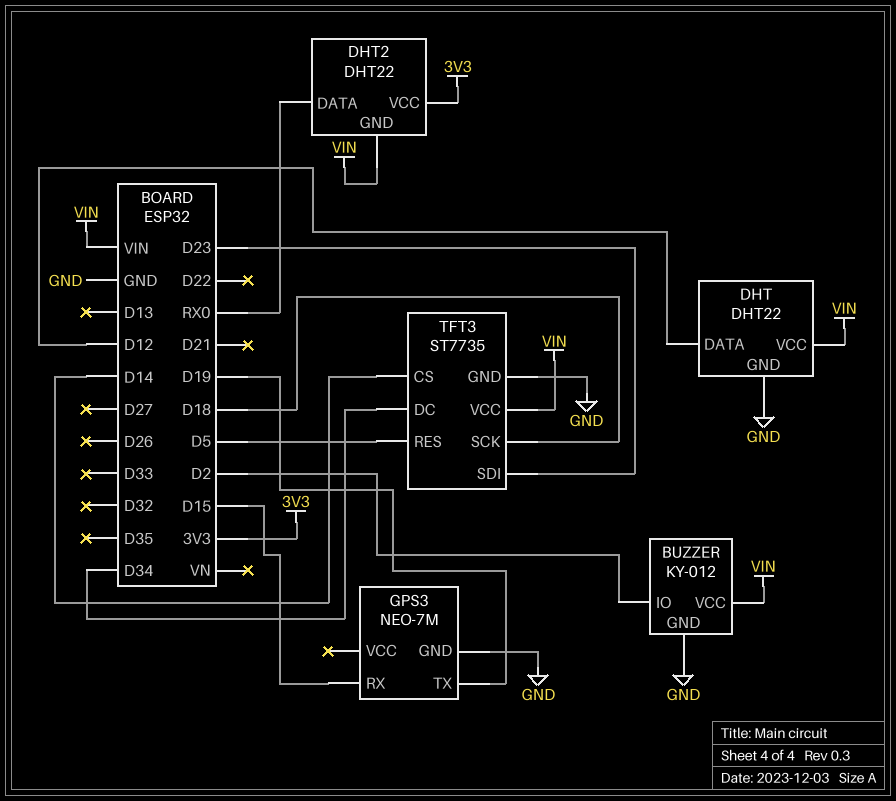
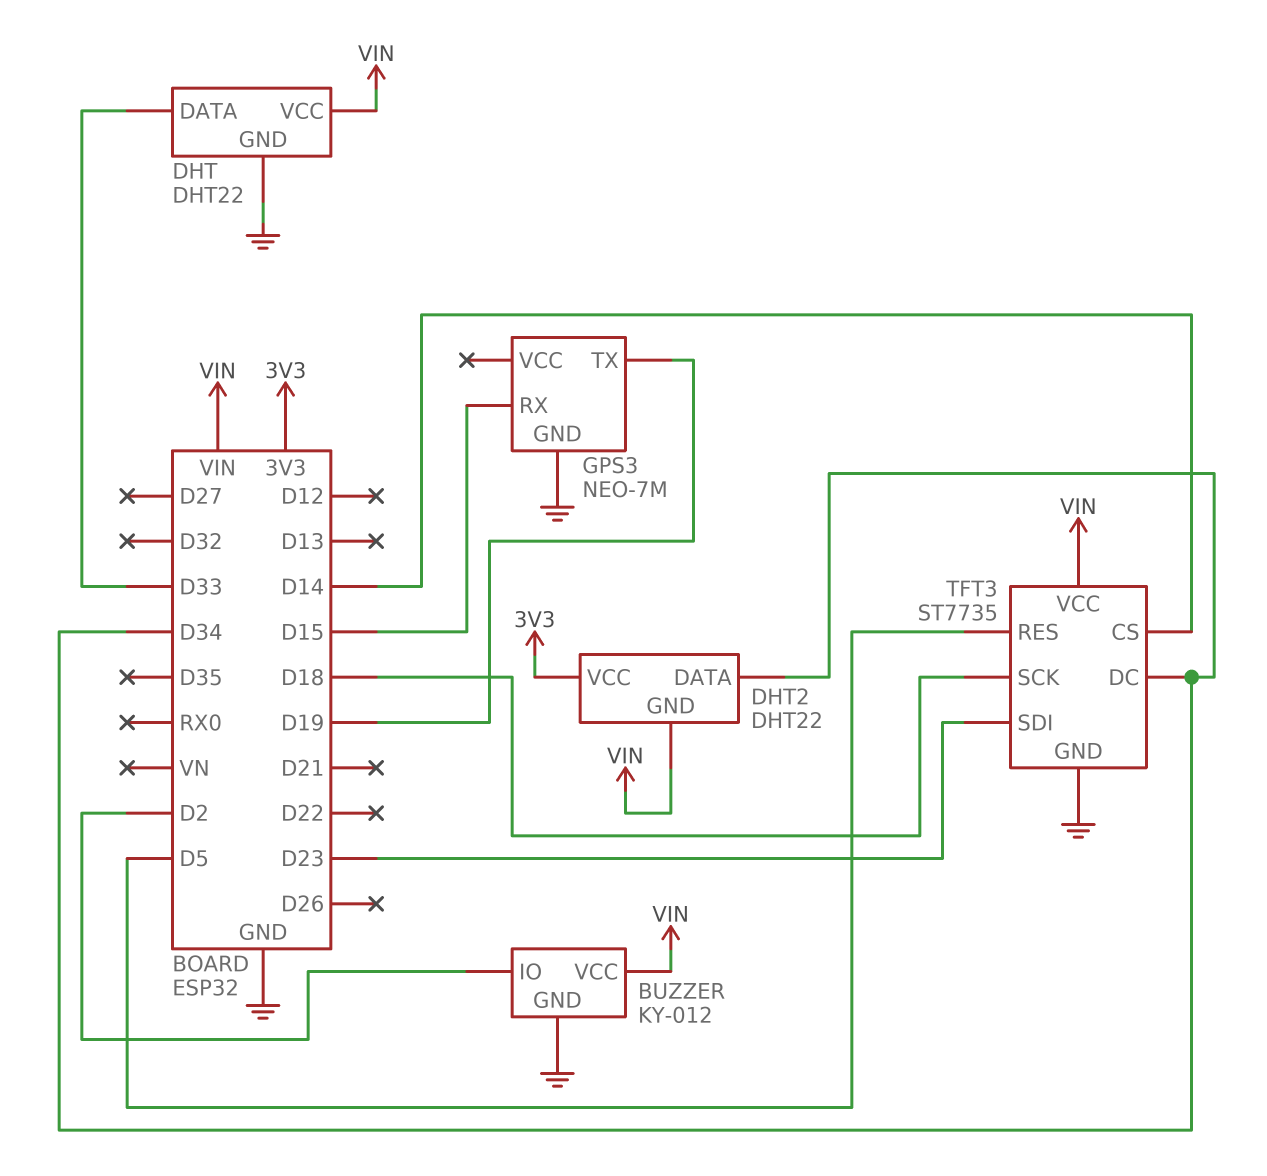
DHT pin DATA: D12 -> D33
DHT2 pin DATA: RX0 -> D34

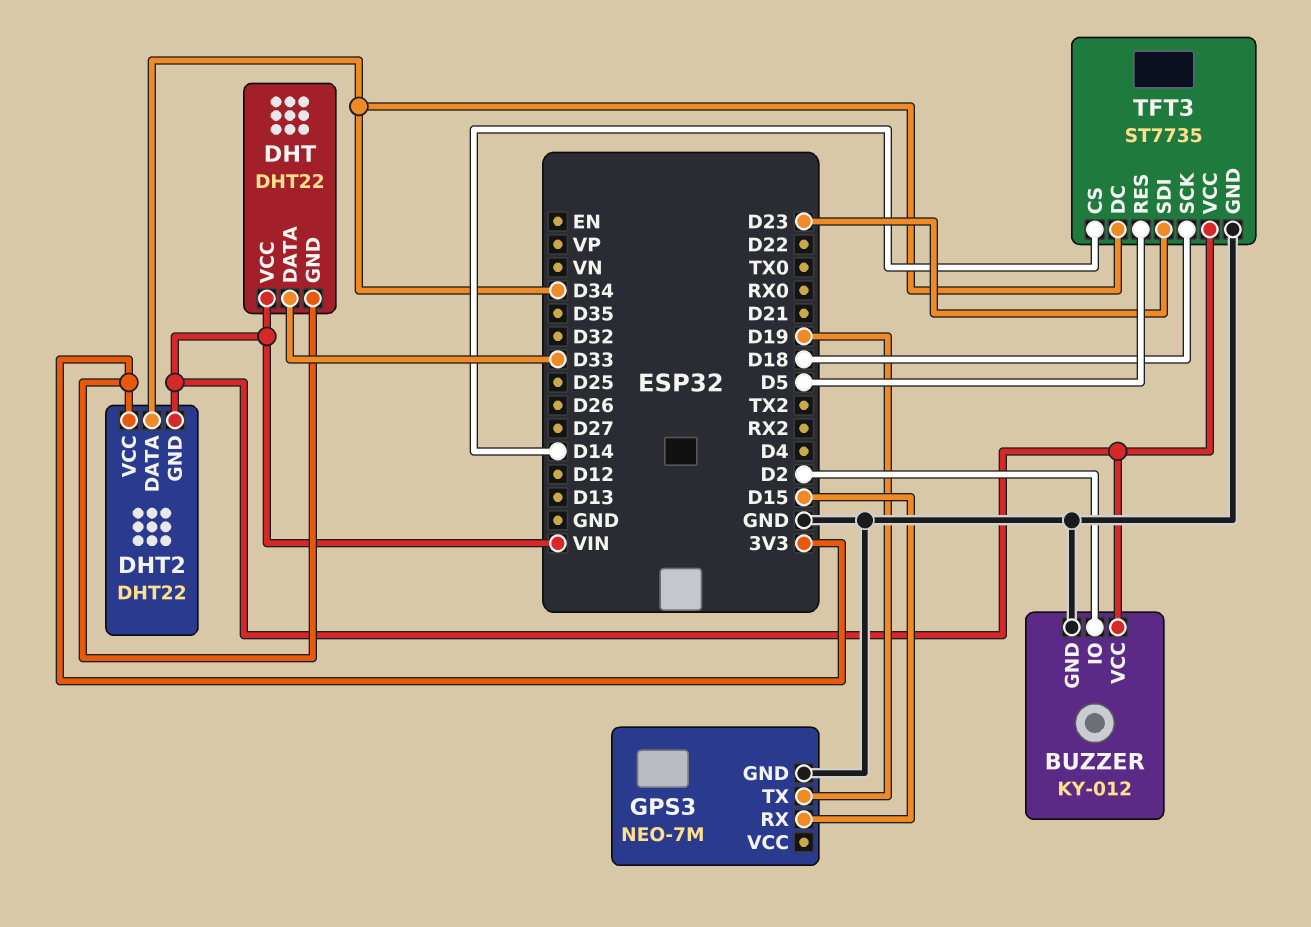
DHT pin GND: GND -> 3V3

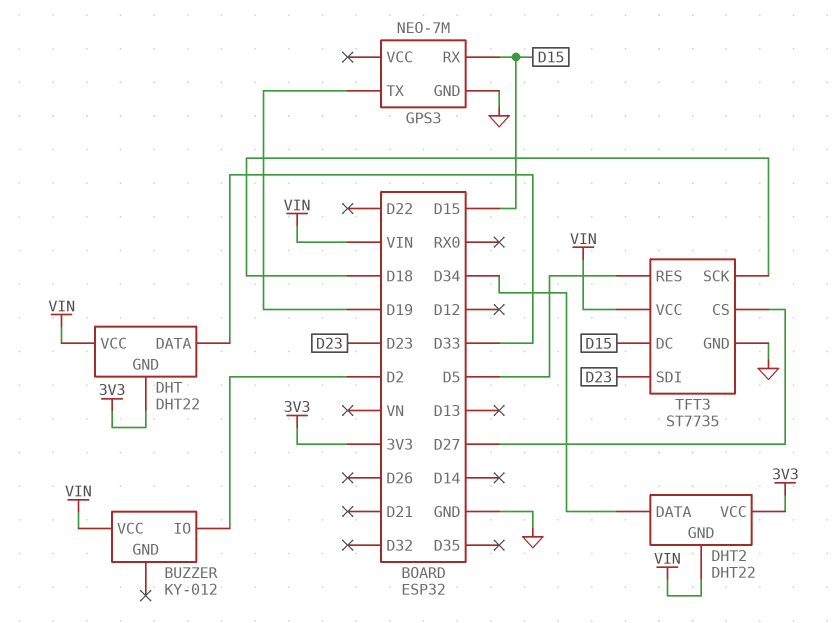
BUZZER pin GND: GND -> none
TFT3 pin CS: D14 -> D27
TFT3 pin DC: D34 -> D15

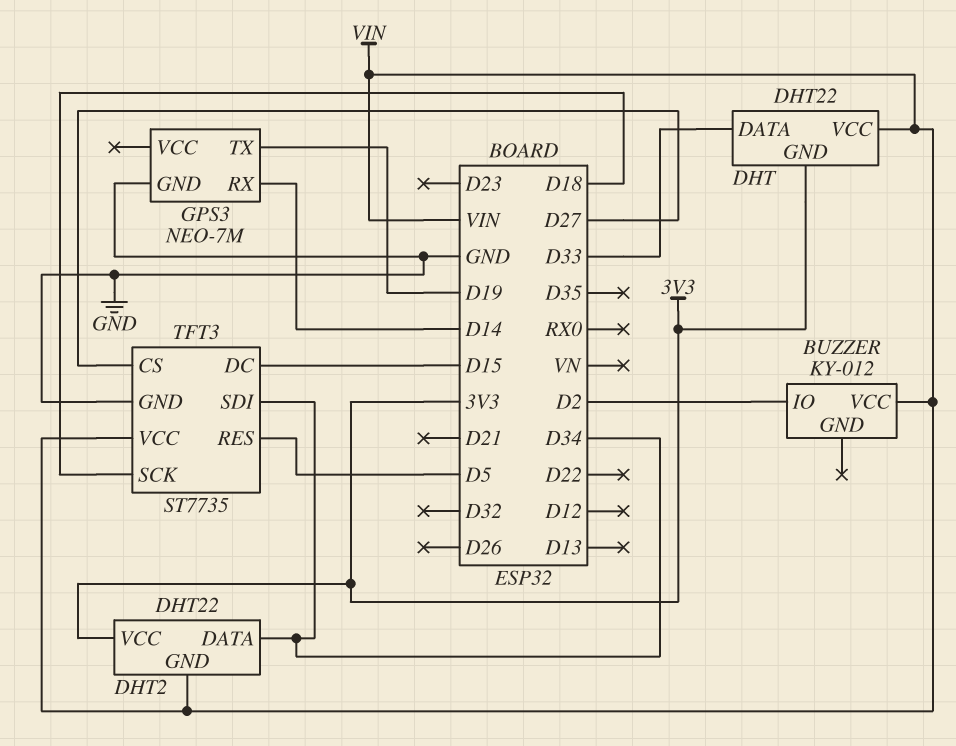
GPS3 pin RX: D15 -> D14
TFT3 pin SDI: D23 -> D34

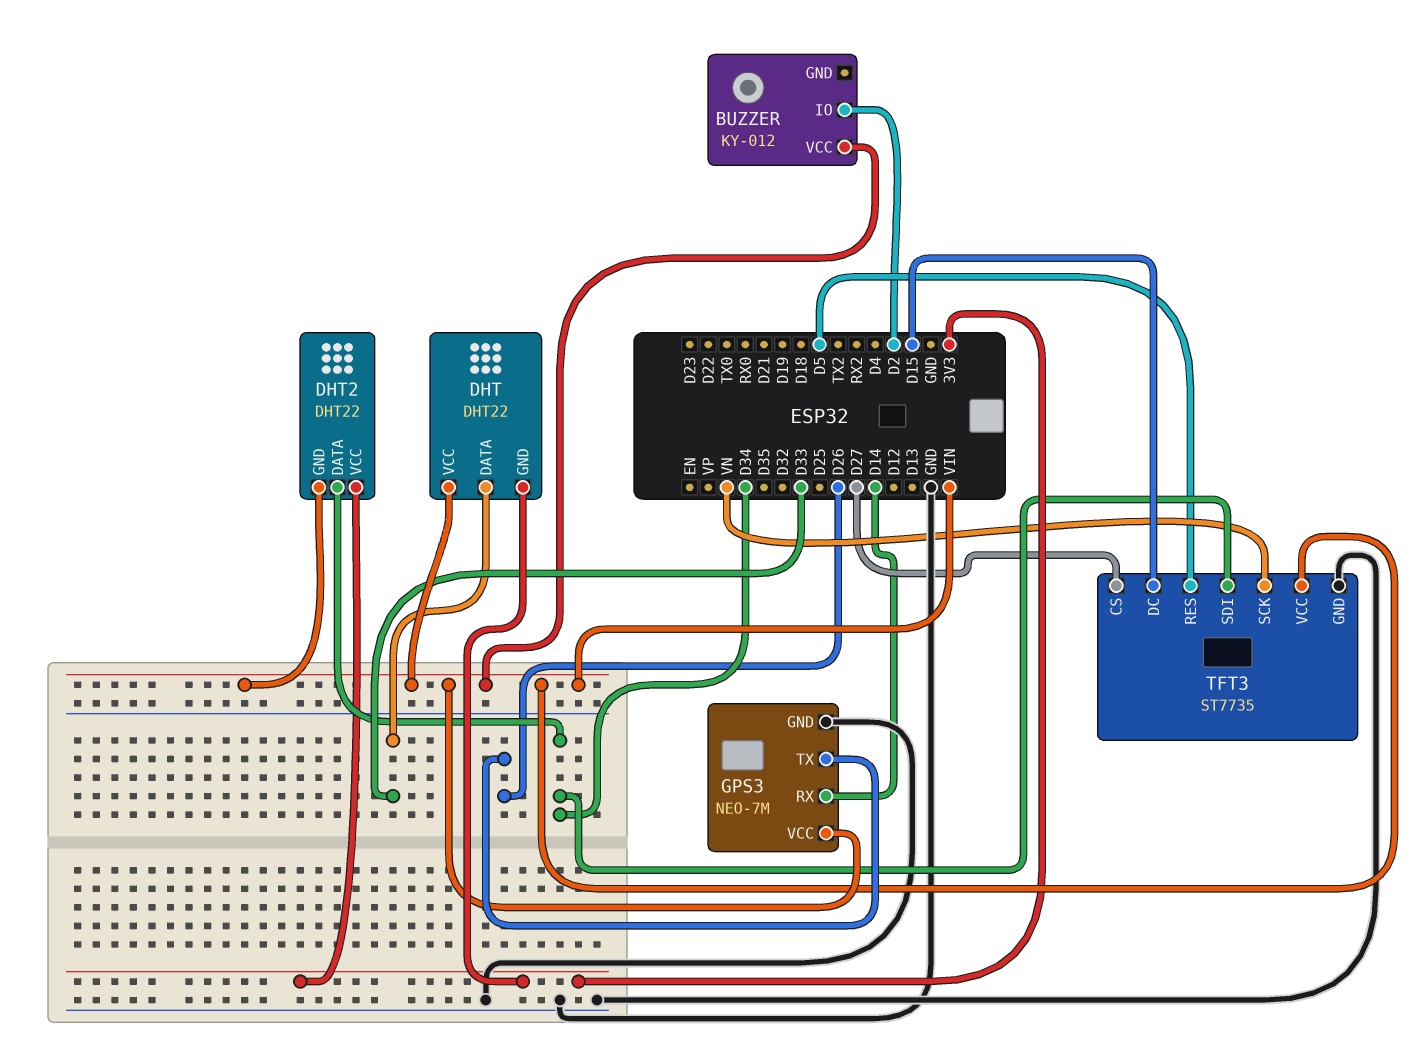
GPS3 pin TX: D19 -> D26
GPS3 pin VCC: none -> VIN
TFT3 pin SCK: D18 -> VN

